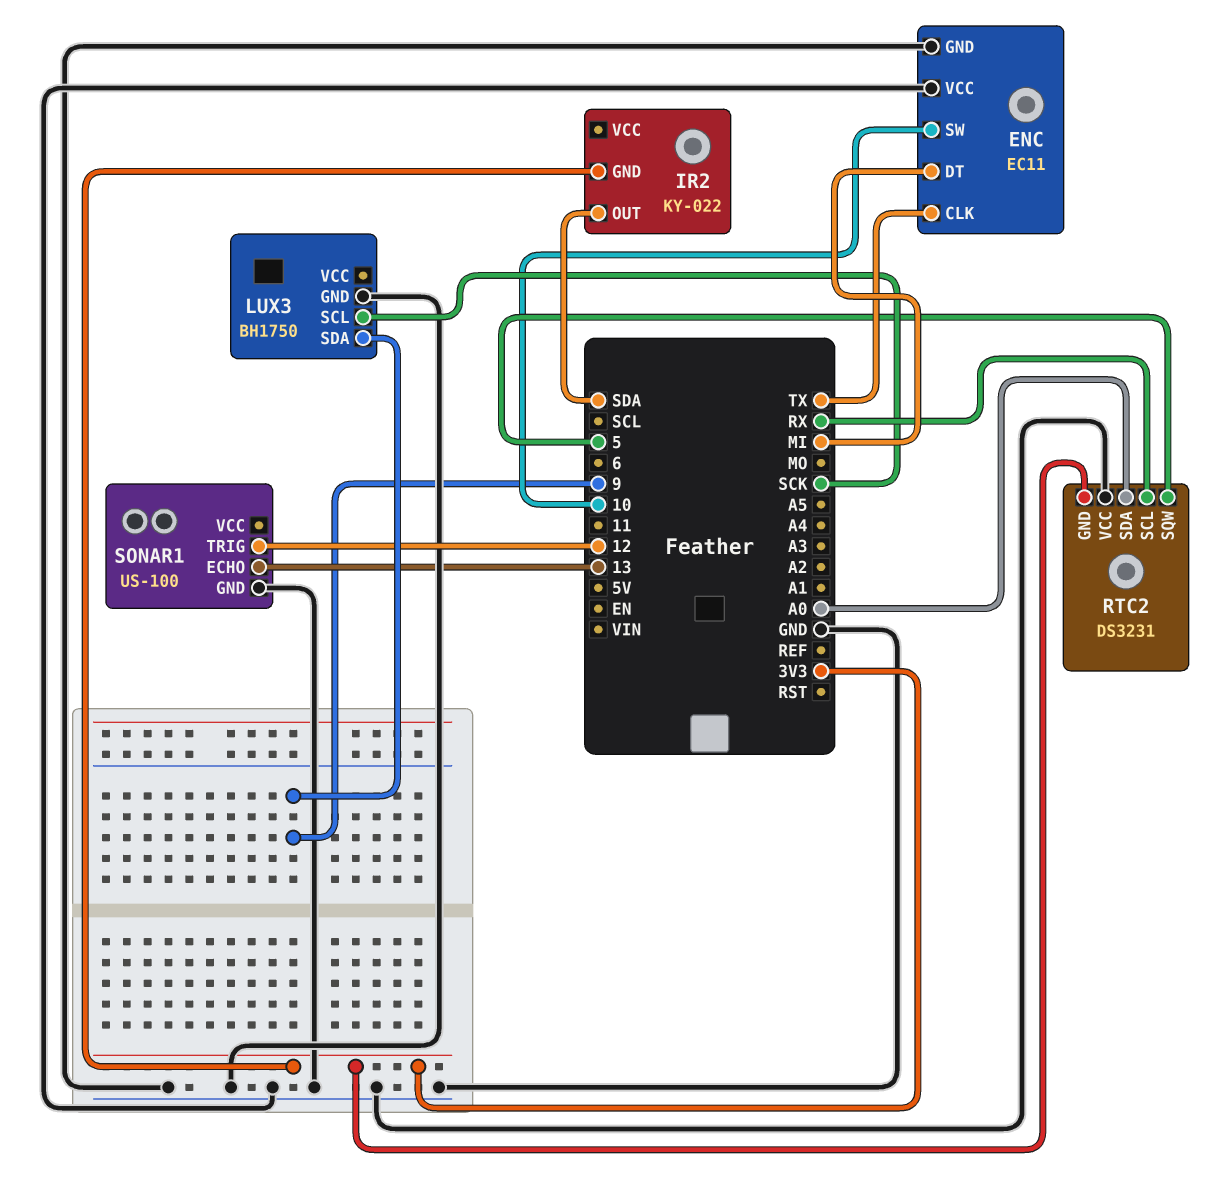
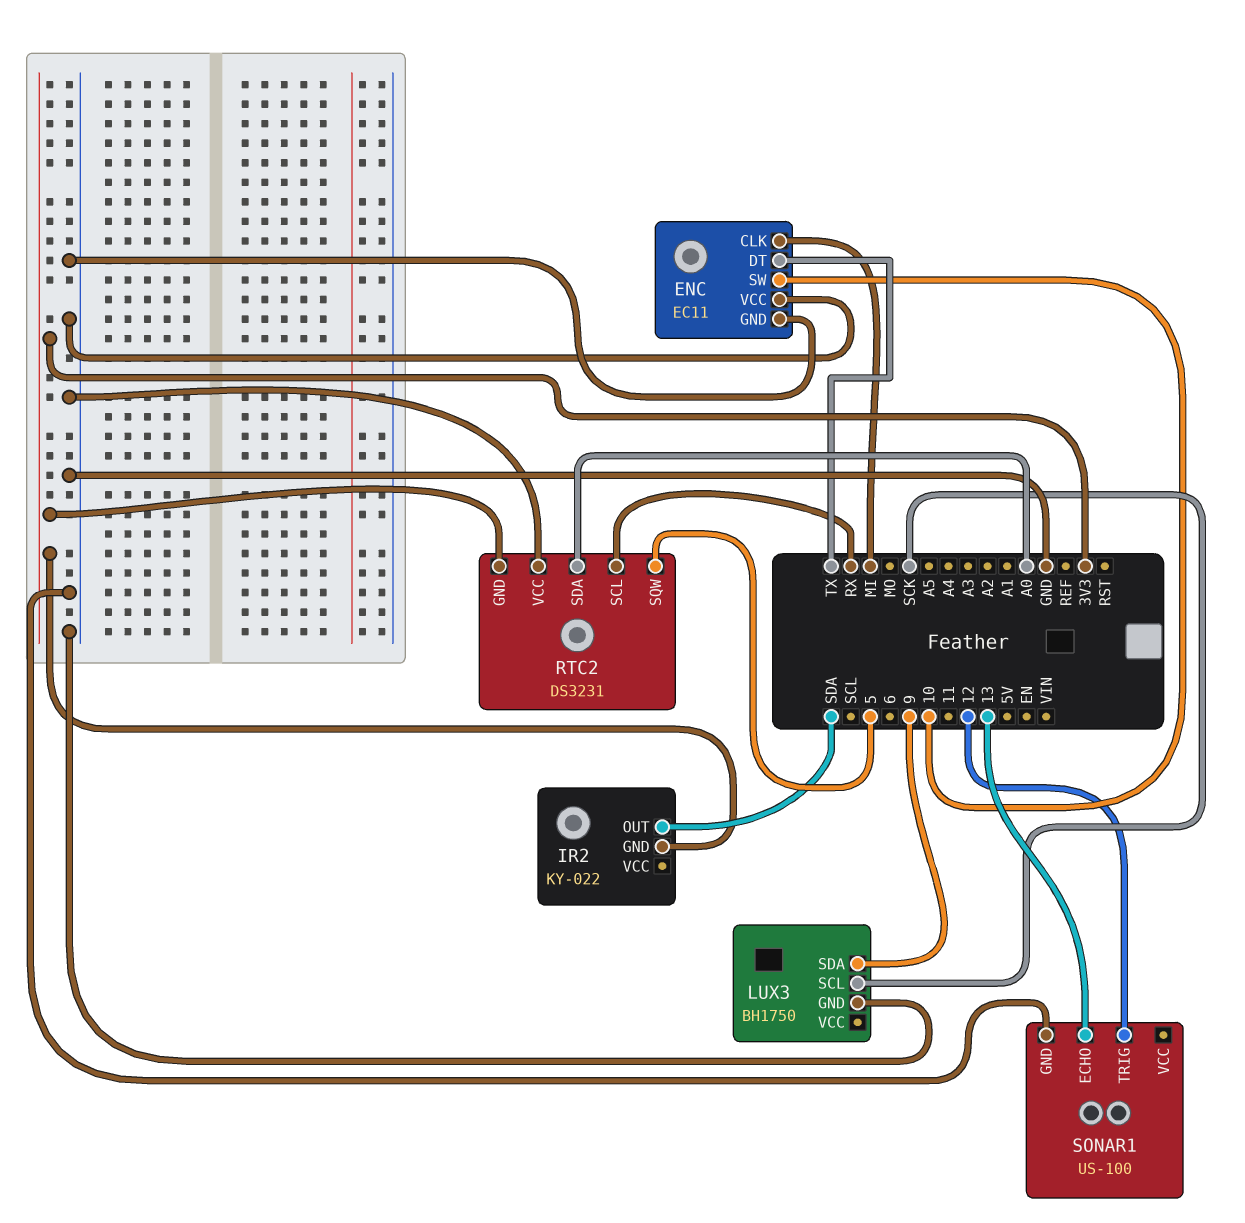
ENC pin CLK: TX -> MI
ENC pin DT: MI -> TX

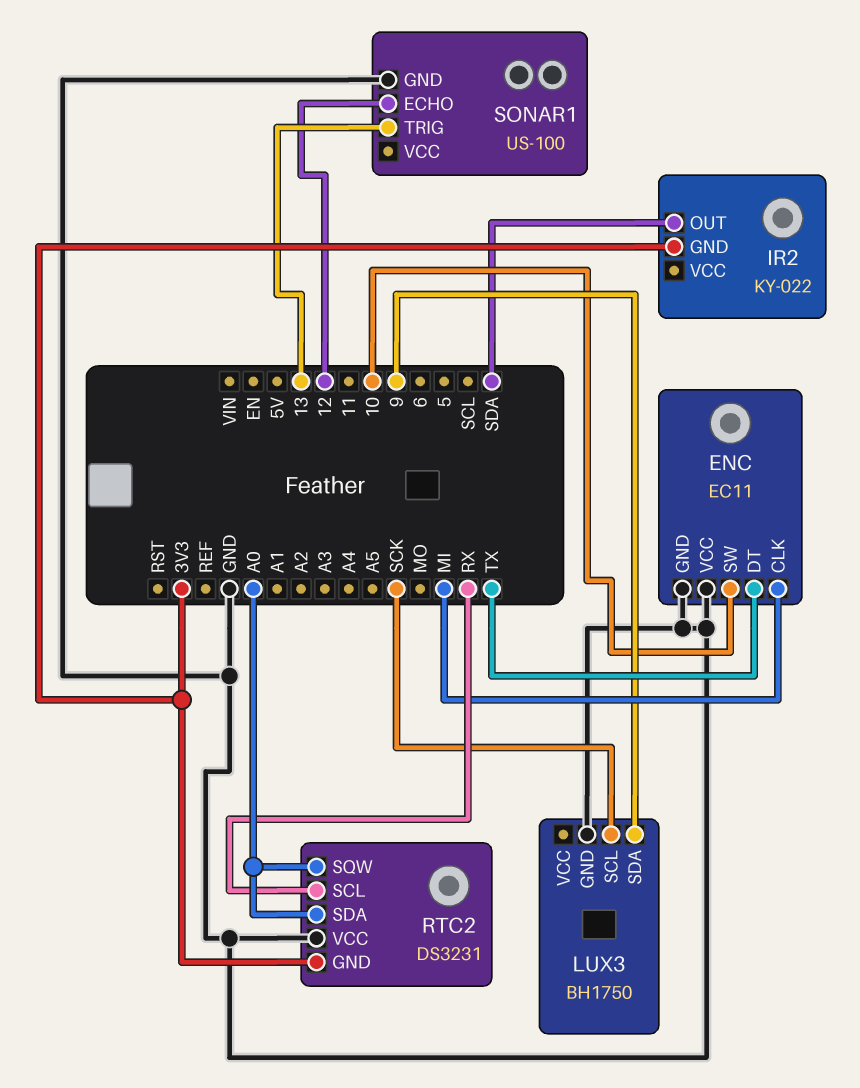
RTC2 pin SQW: 5 -> A0
SONAR1 pin ECHO: 13 -> 12
SONAR1 pin TRIG: 12 -> 13

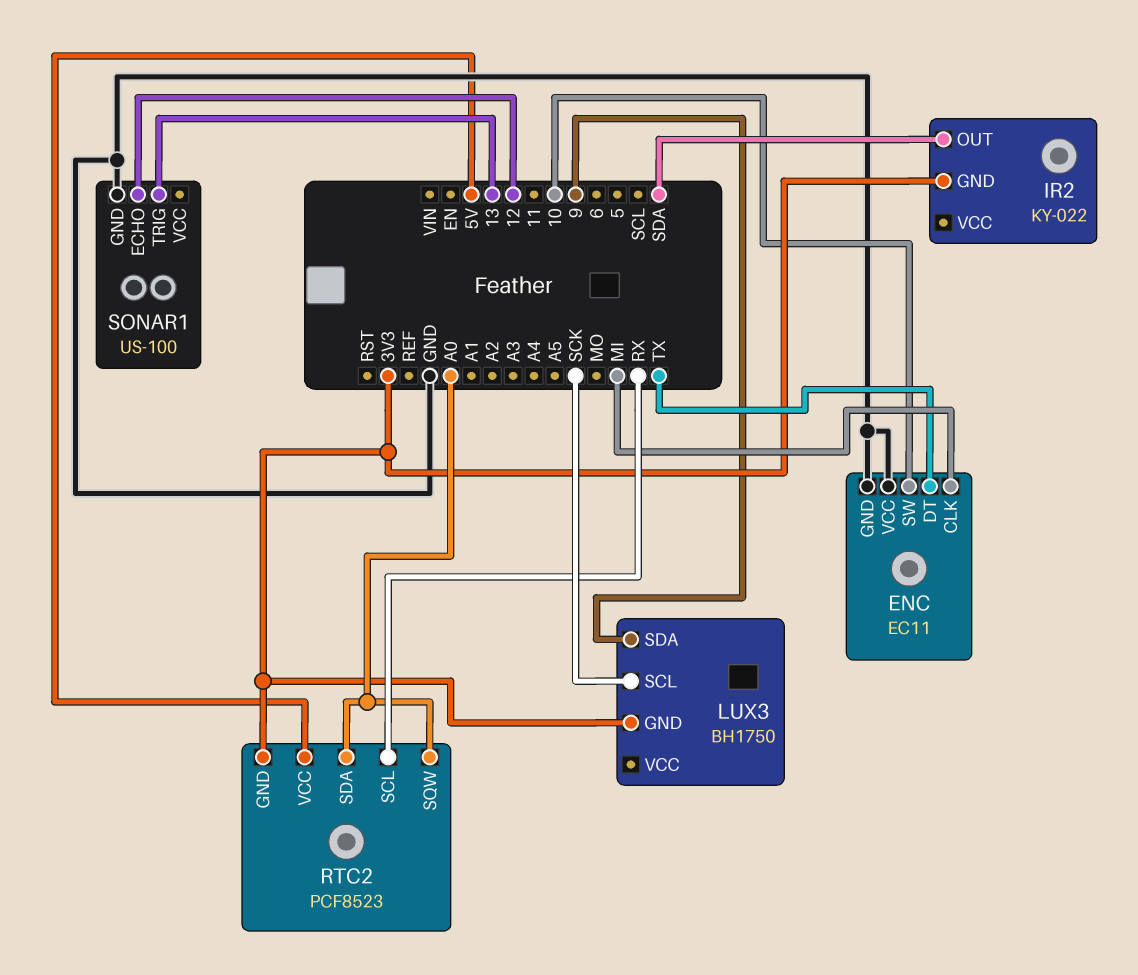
LUX3 pin GND: GND -> 3V3
RTC2: DS3231 -> PCF8523
RTC2 pin VCC: GND -> 5V

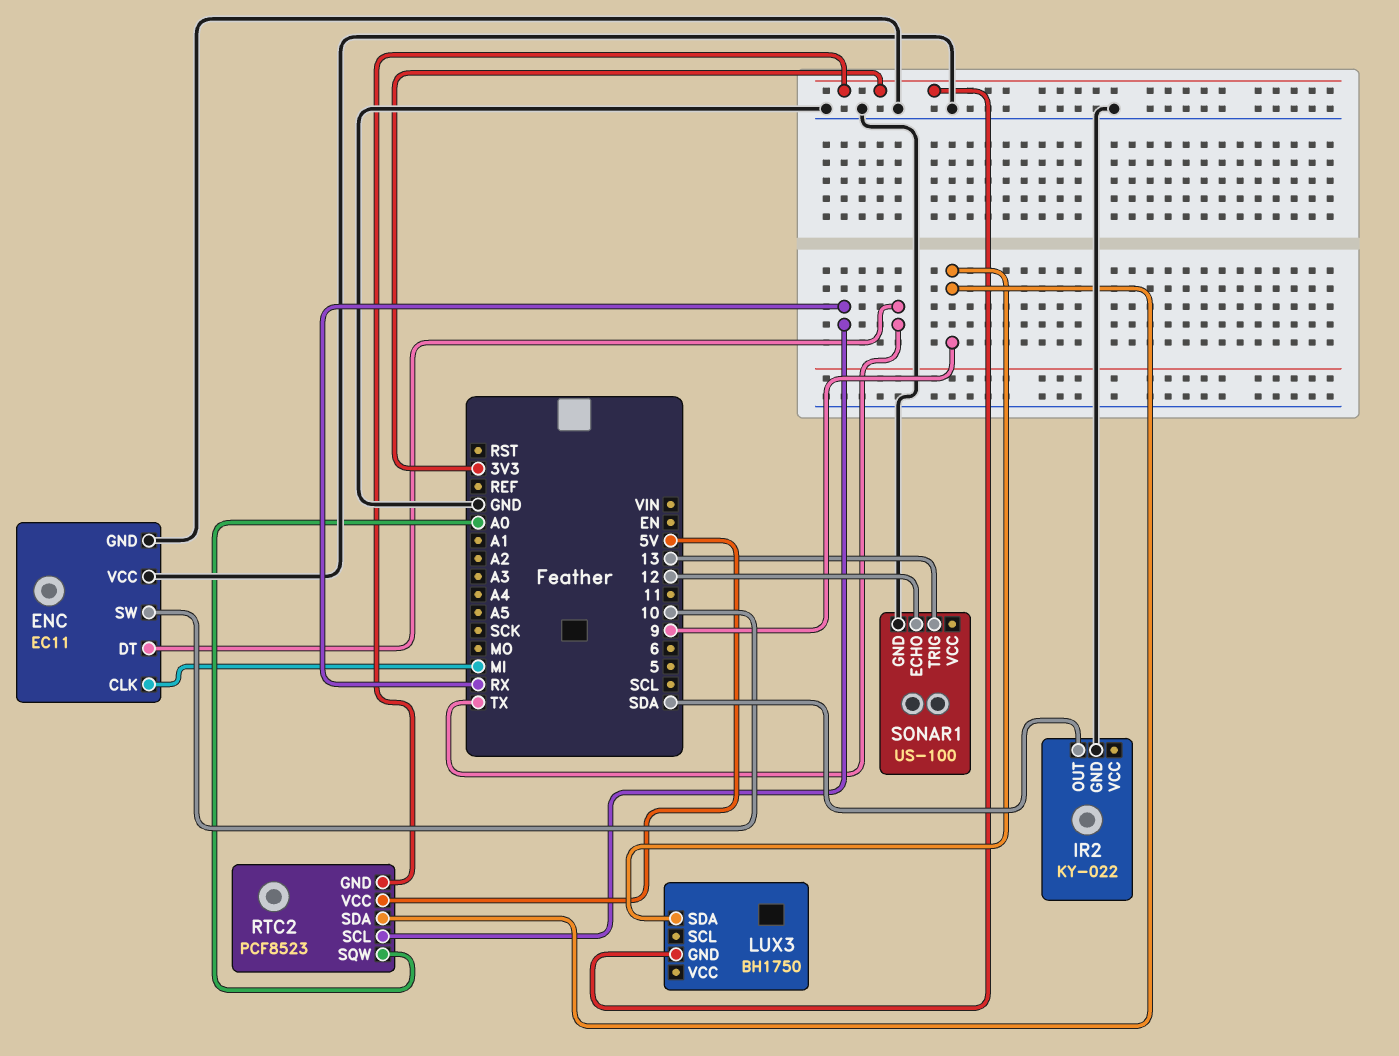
IR2 pin GND: 3V3 -> GND
LUX3 pin SCL: SCK -> none
RTC2 pin SDA: A0 -> 9

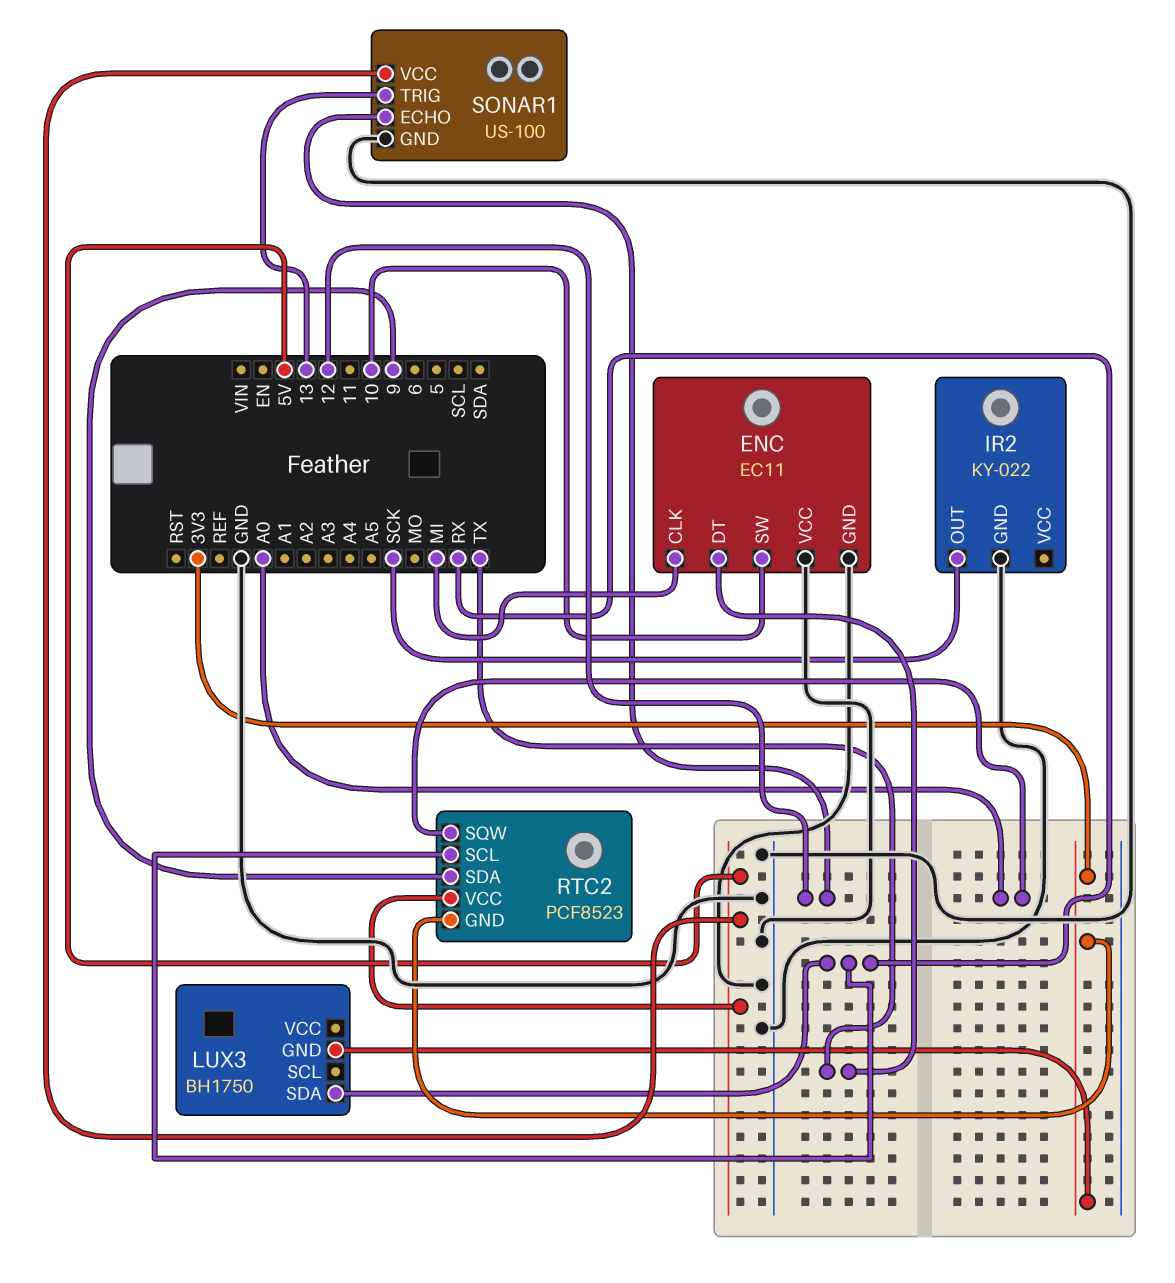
IR2 pin OUT: SDA -> SCK
LUX3 pin SDA: 9 -> RX
SONAR1 pin VCC: none -> 5V

